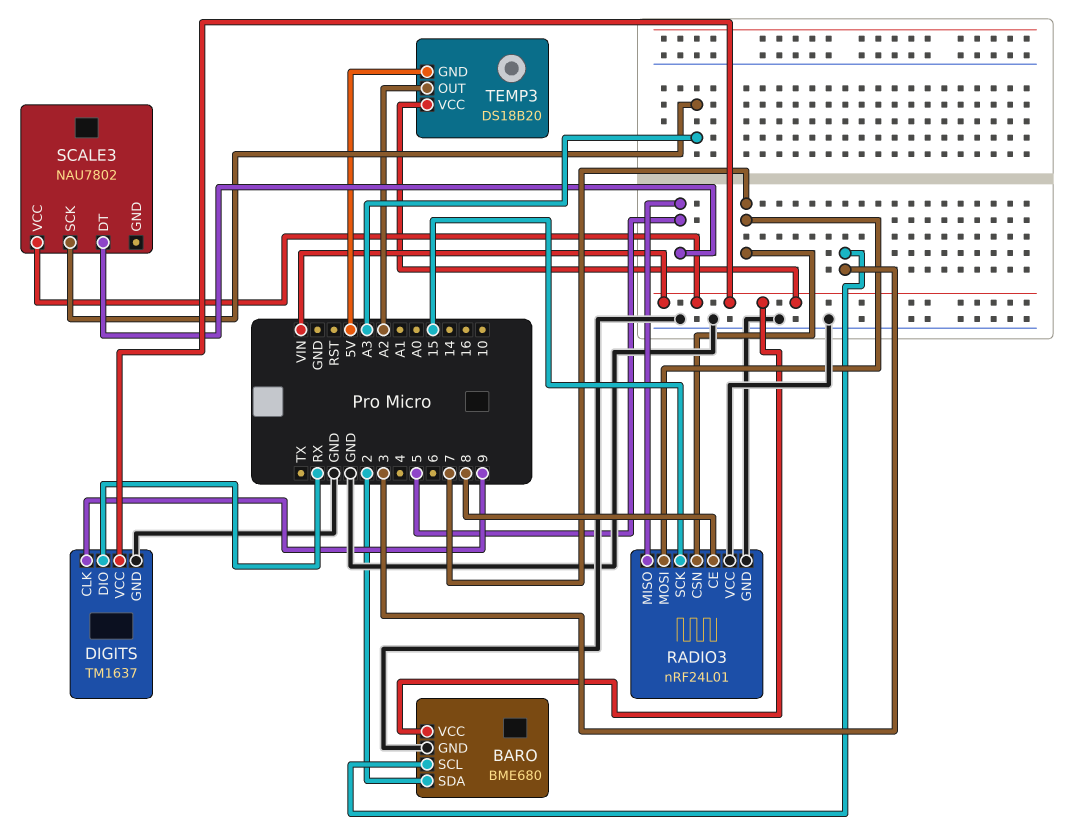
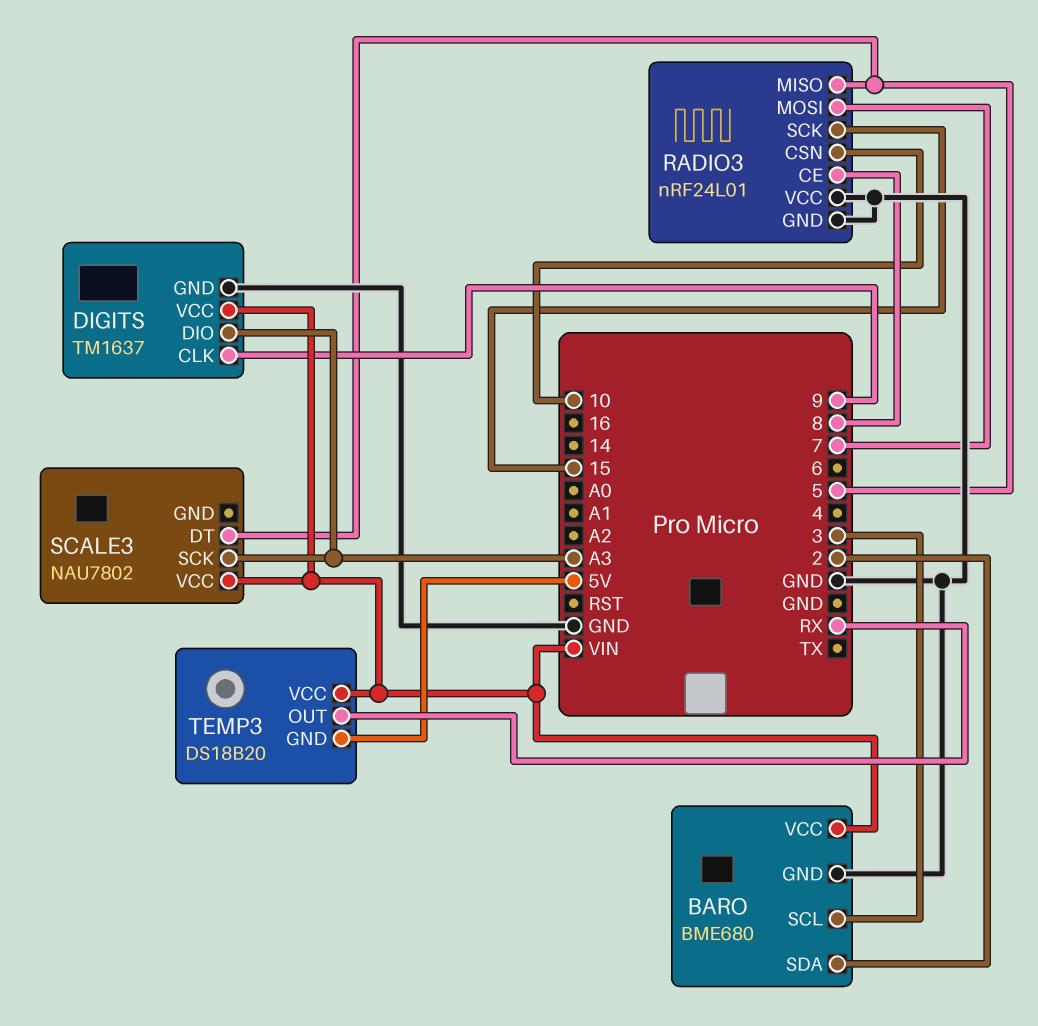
DIGITS pin DIO: RX -> A3
RADIO3 pin CSN: 7 -> 10
TEMP3 pin OUT: A2 -> RX

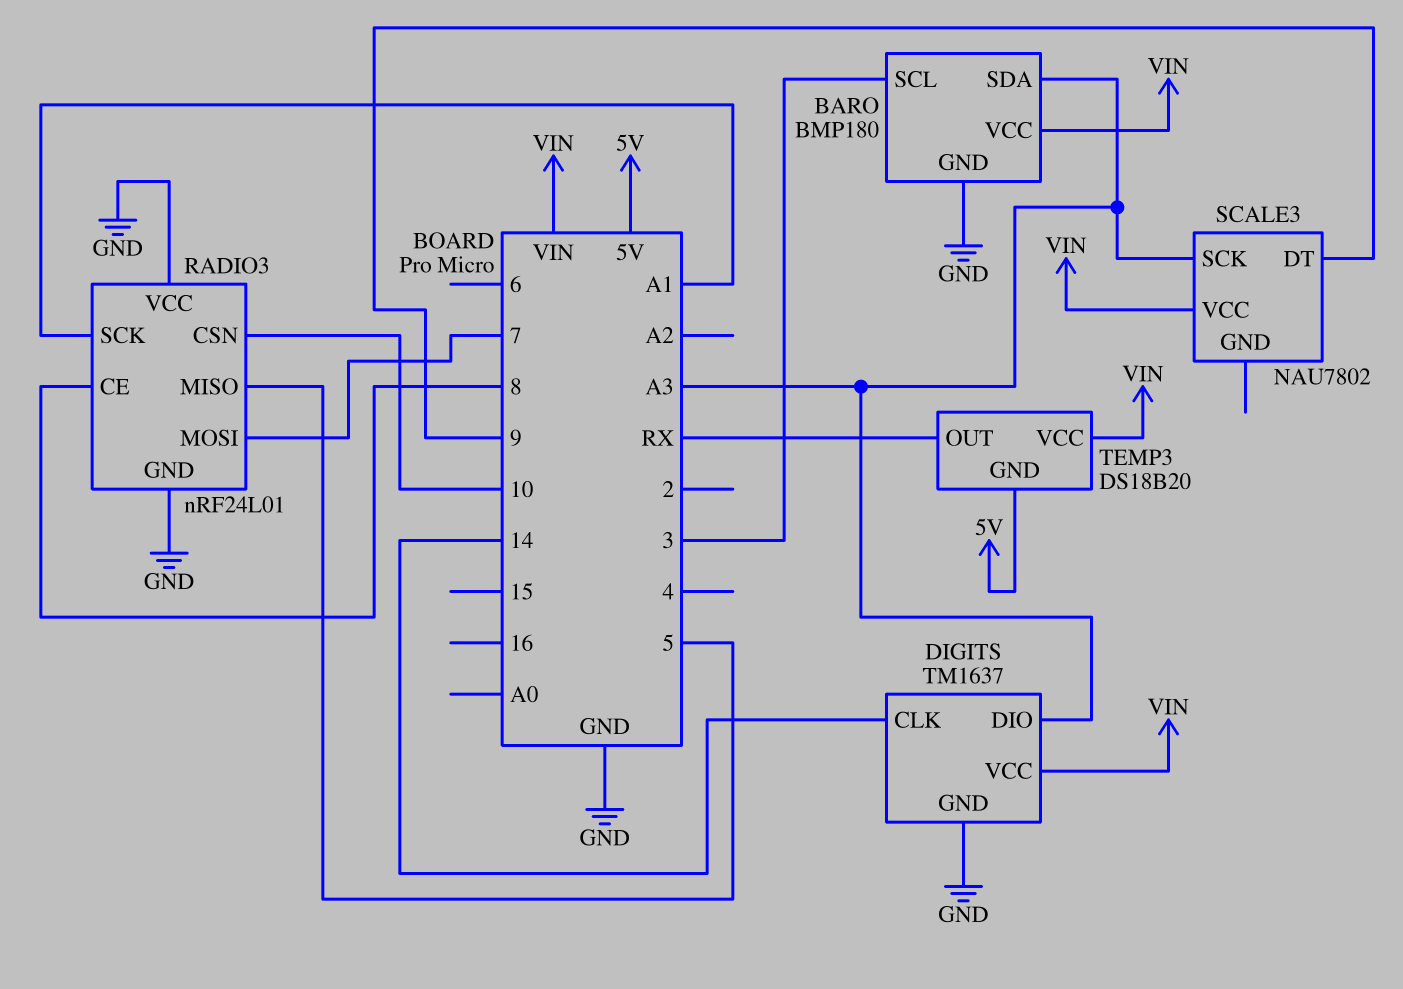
BARO: BME680 -> BMP180
BARO pin SDA: 2 -> A3
DIGITS pin CLK: 9 -> 14
RADIO3 pin SCK: 15 -> A1
SCALE3 pin DT: 5 -> 9

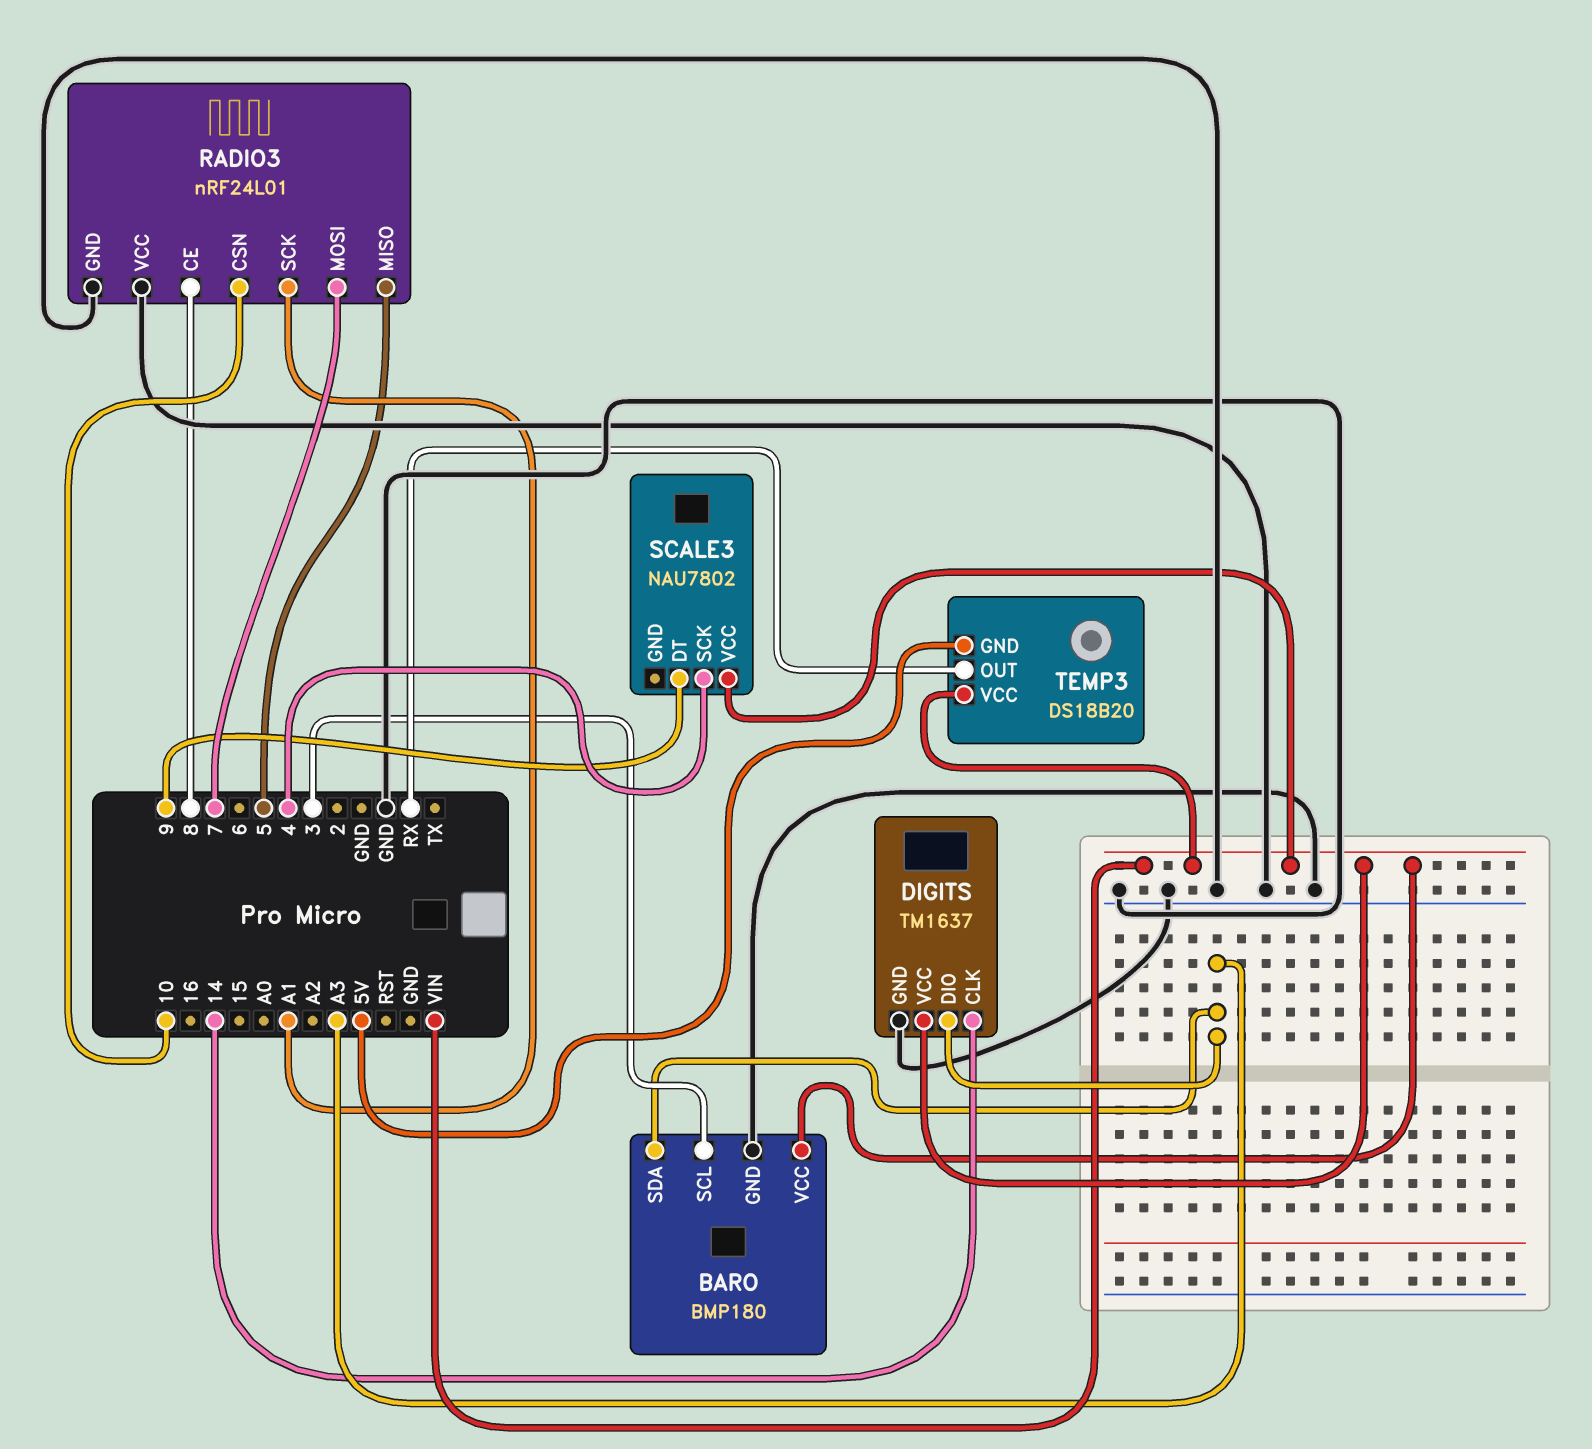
SCALE3 pin SCK: A3 -> 4

